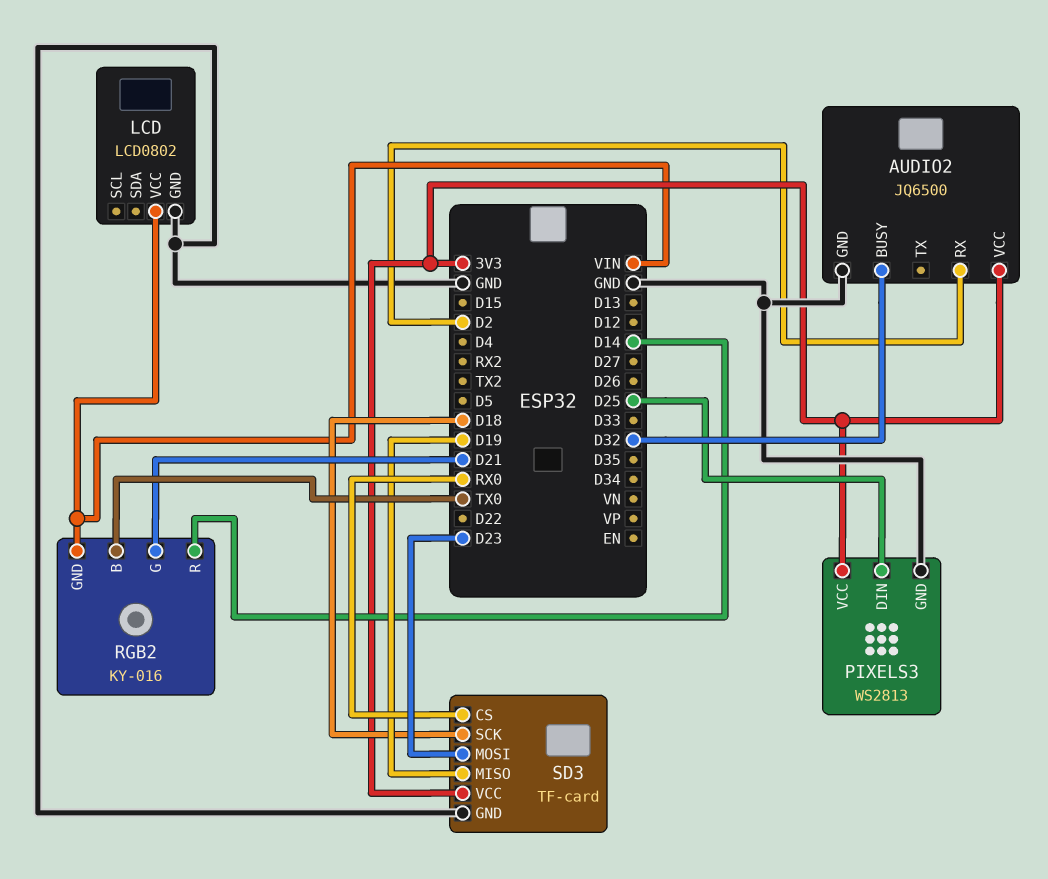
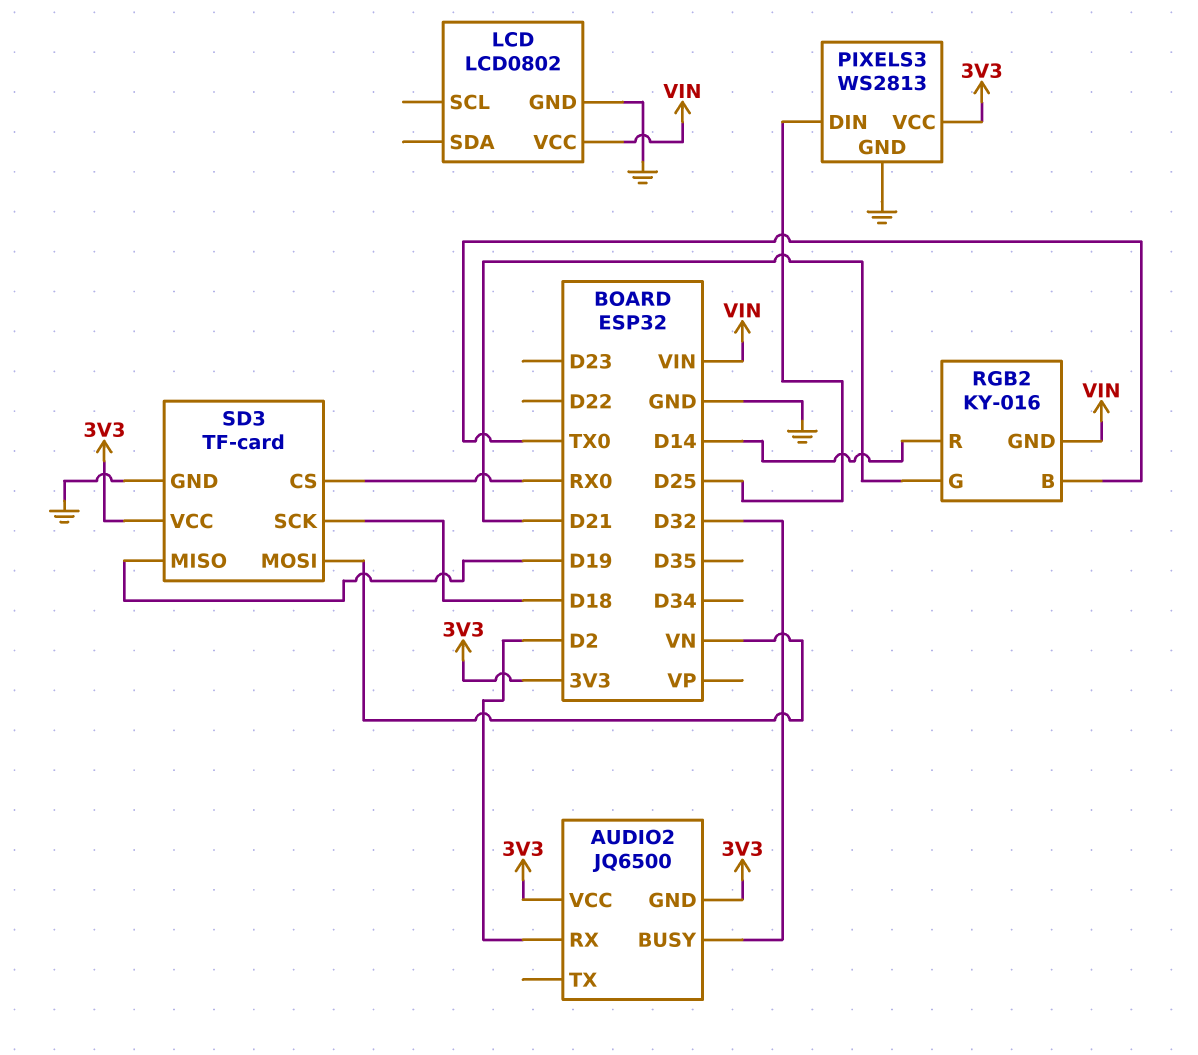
AUDIO2 pin GND: GND -> 3V3
SD3 pin MOSI: D23 -> VN

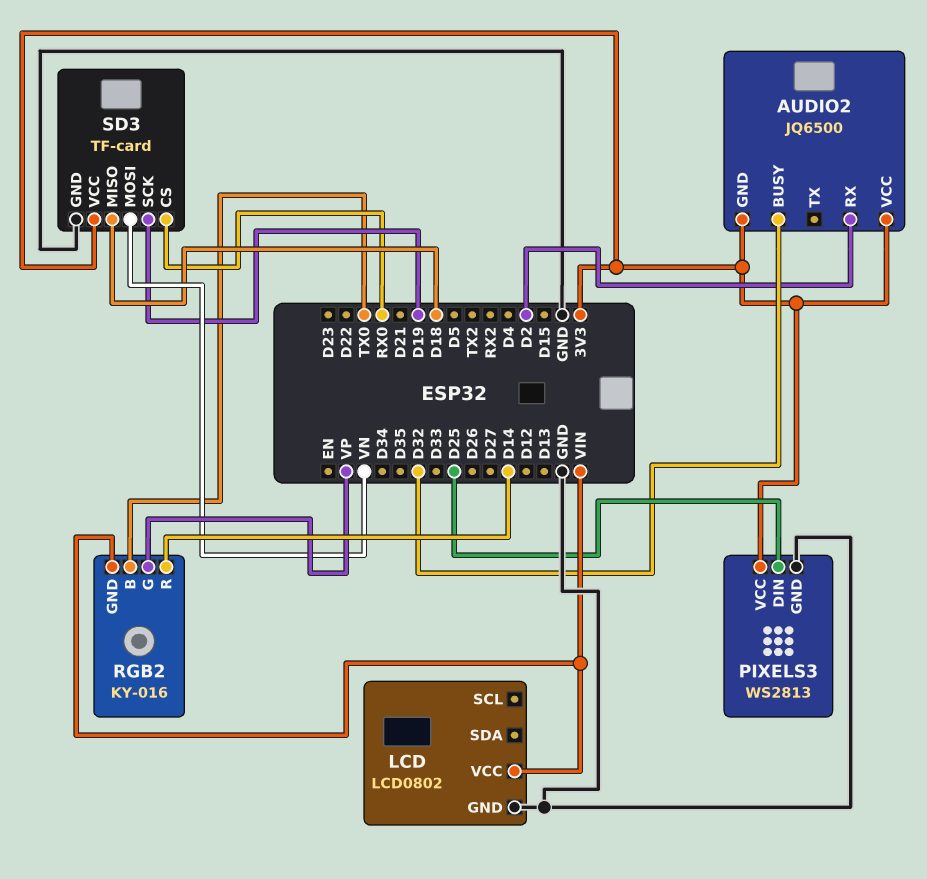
RGB2 pin G: D21 -> VP
SD3 pin MISO: D19 -> D18
SD3 pin SCK: D18 -> D19

